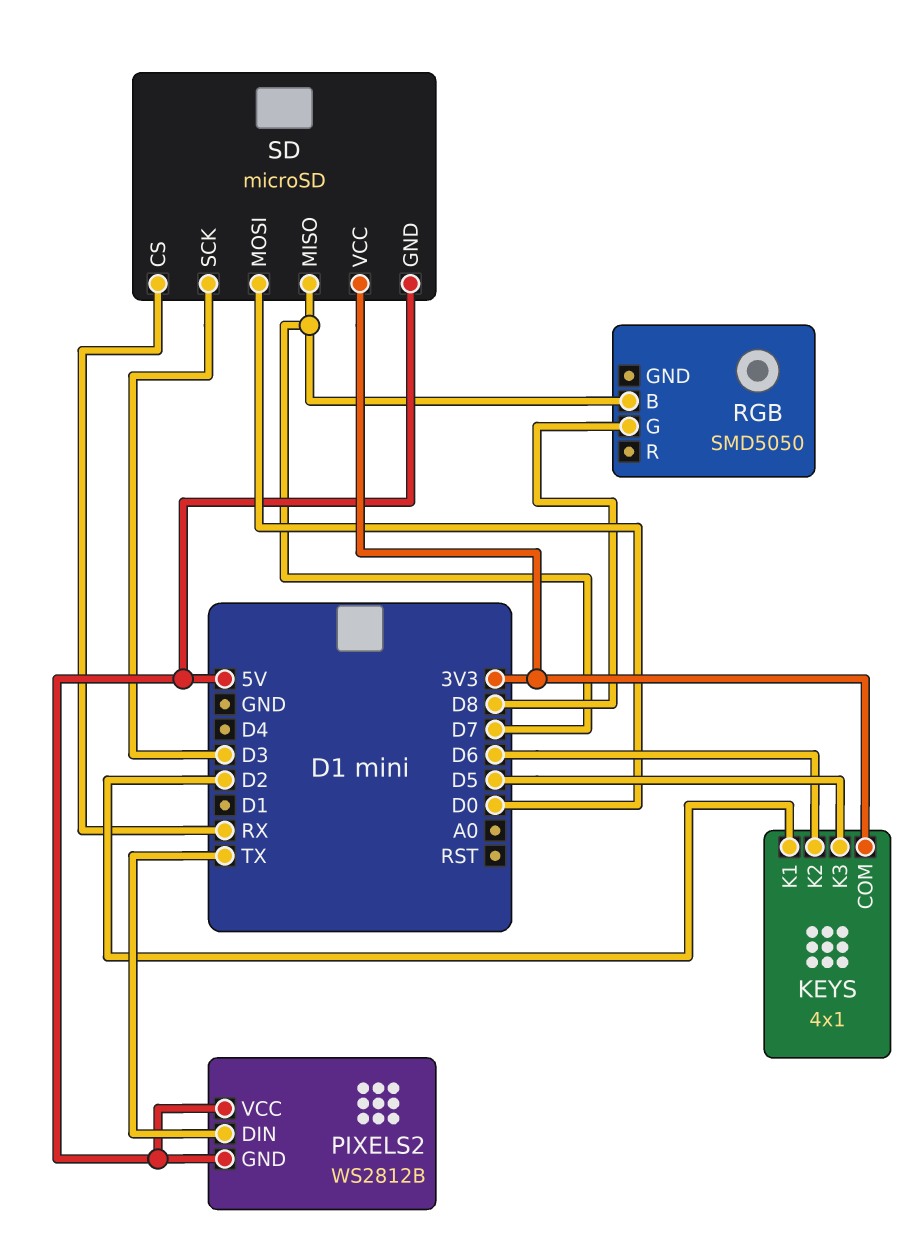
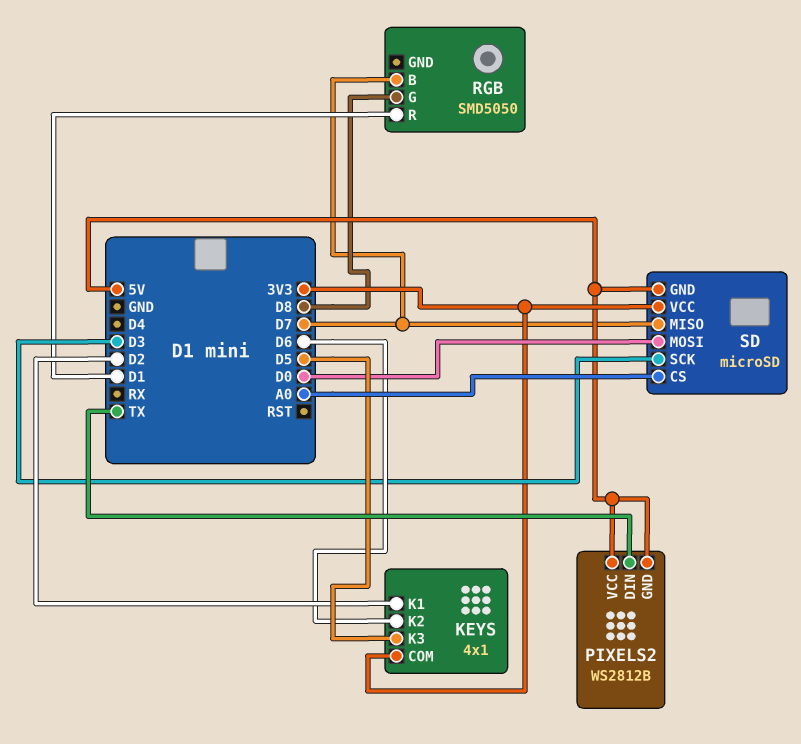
RGB pin R: none -> D1
SD pin CS: RX -> A0

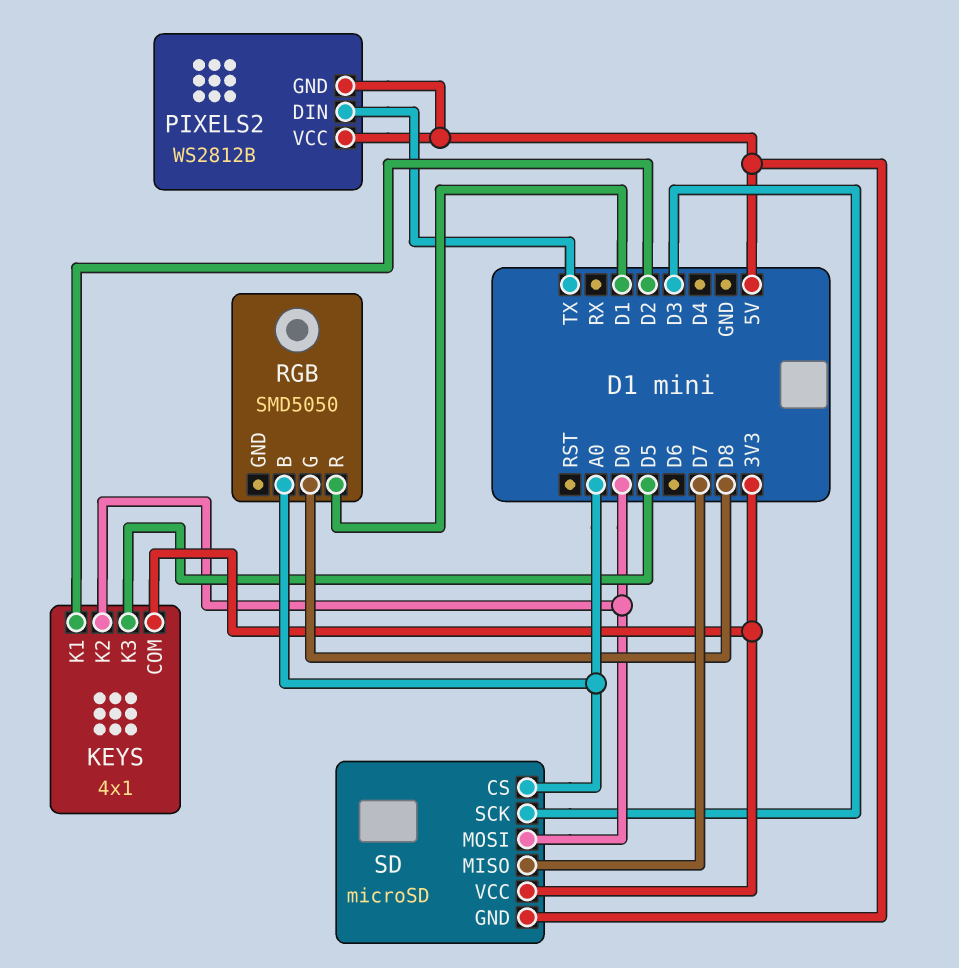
KEYS pin K2: D6 -> D0
RGB pin B: D7 -> A0

